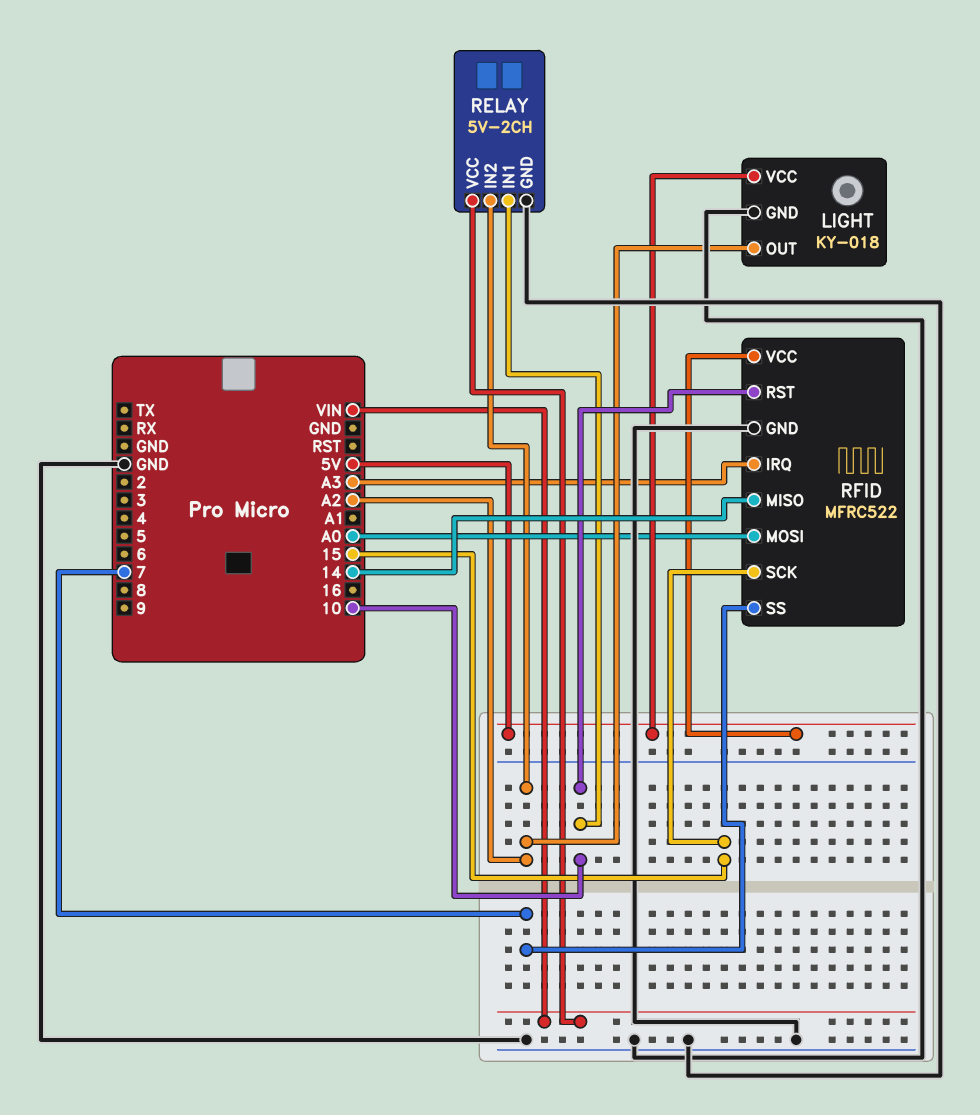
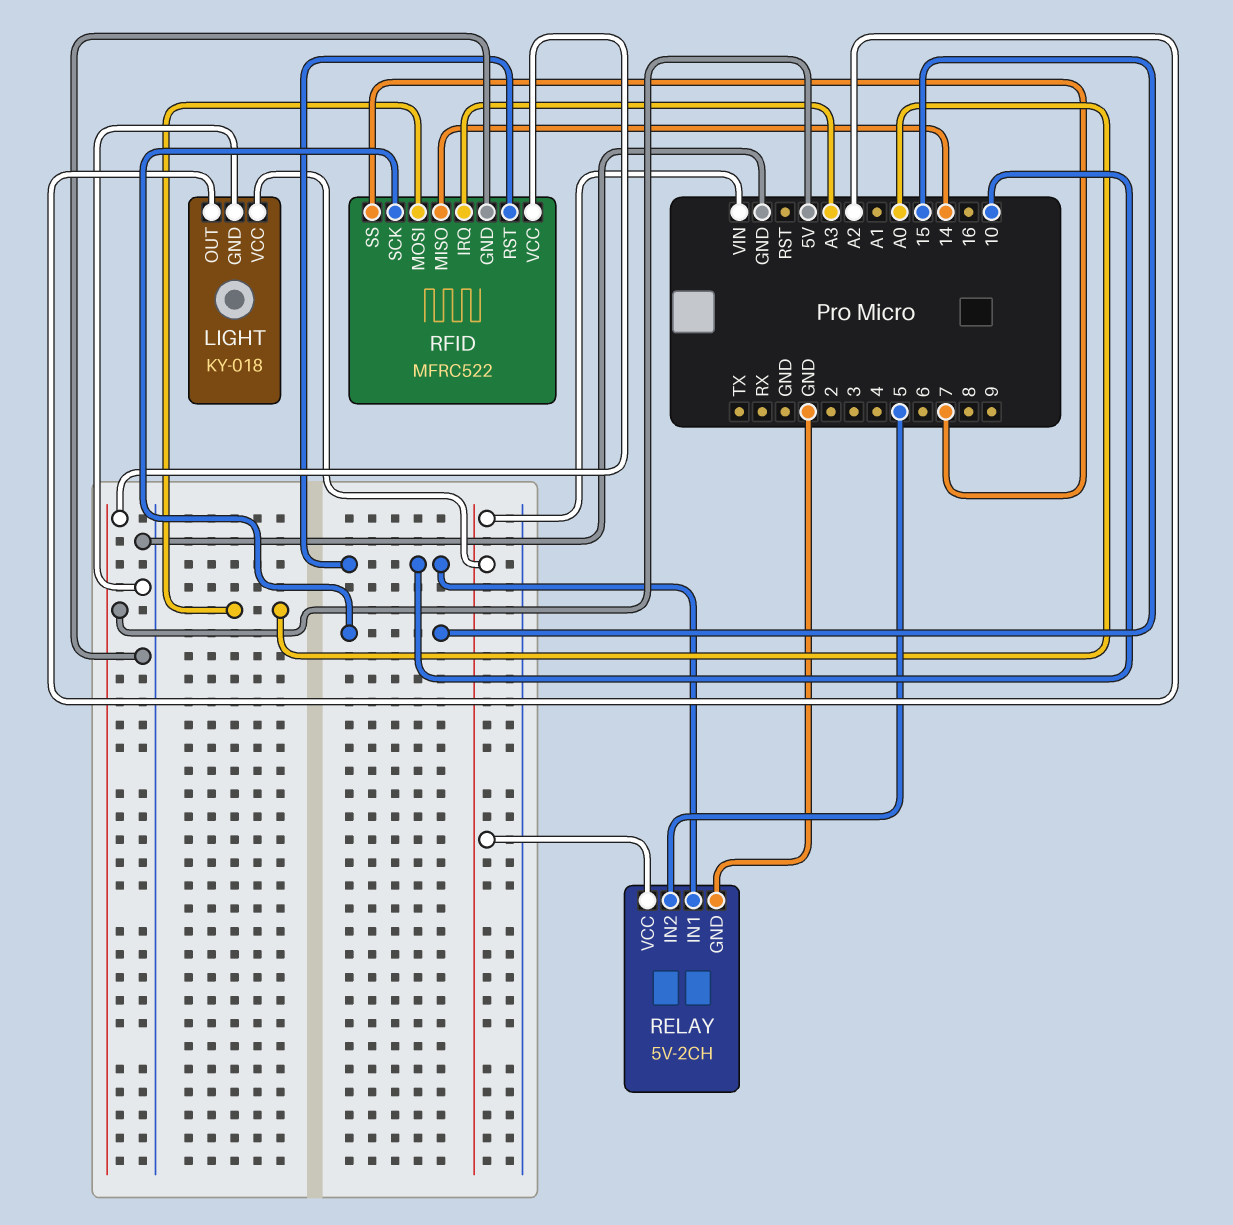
LIGHT pin VCC: 5V -> VIN
RELAY pin IN2: A2 -> 5

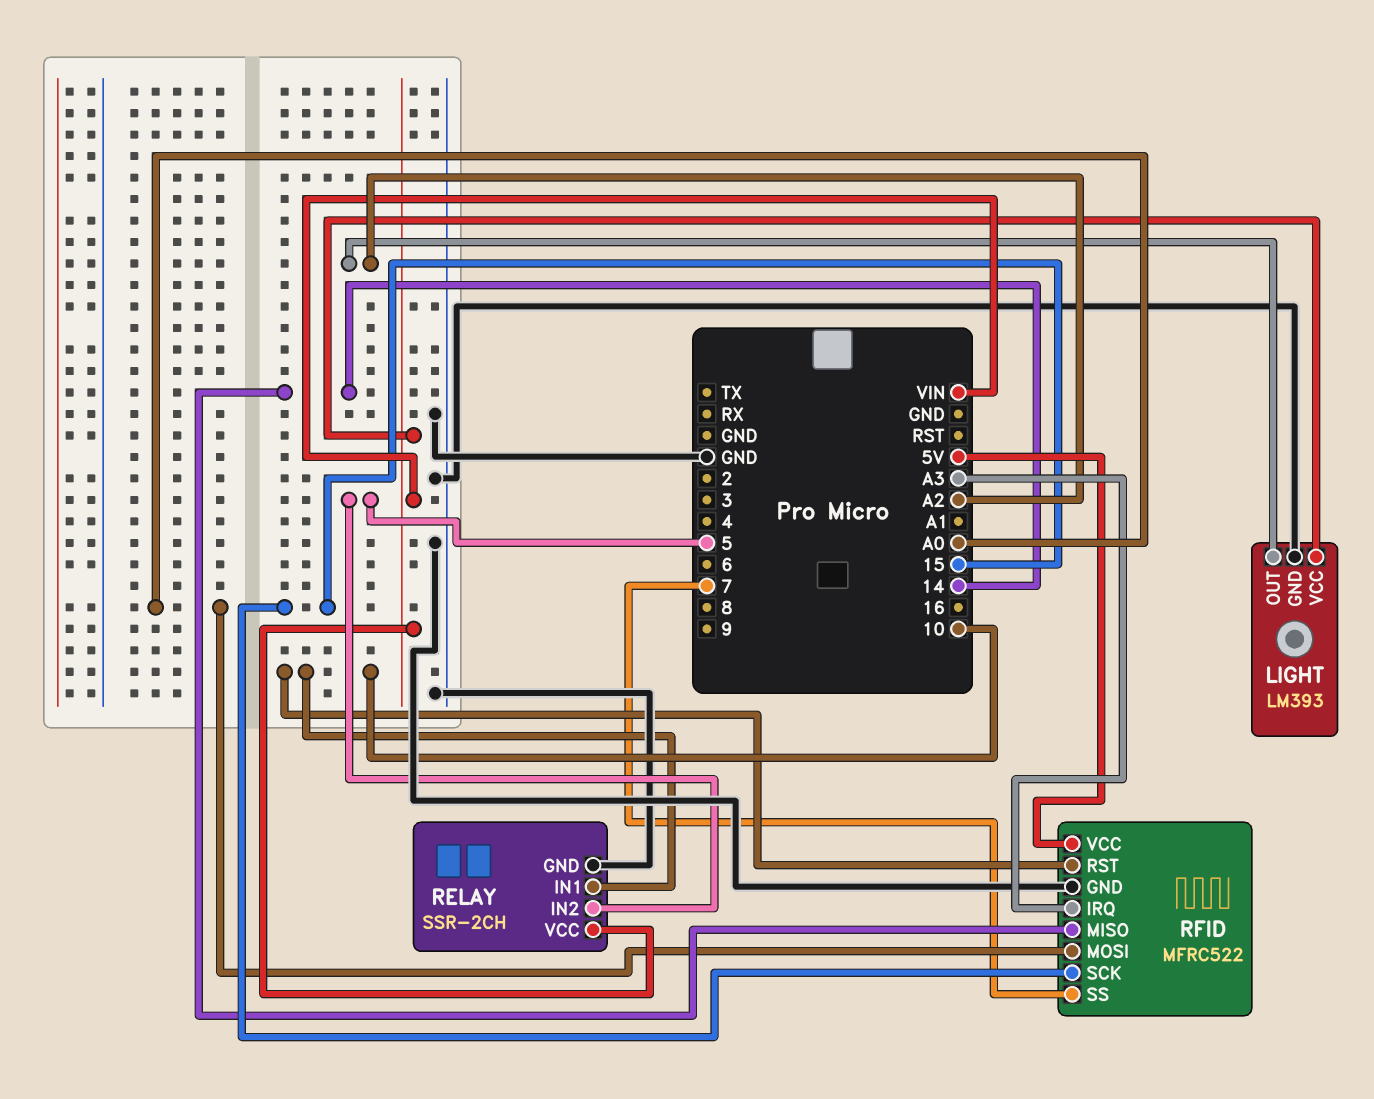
LIGHT: KY-018 -> LM393
RELAY: 5V-2CH -> SSR-2CH

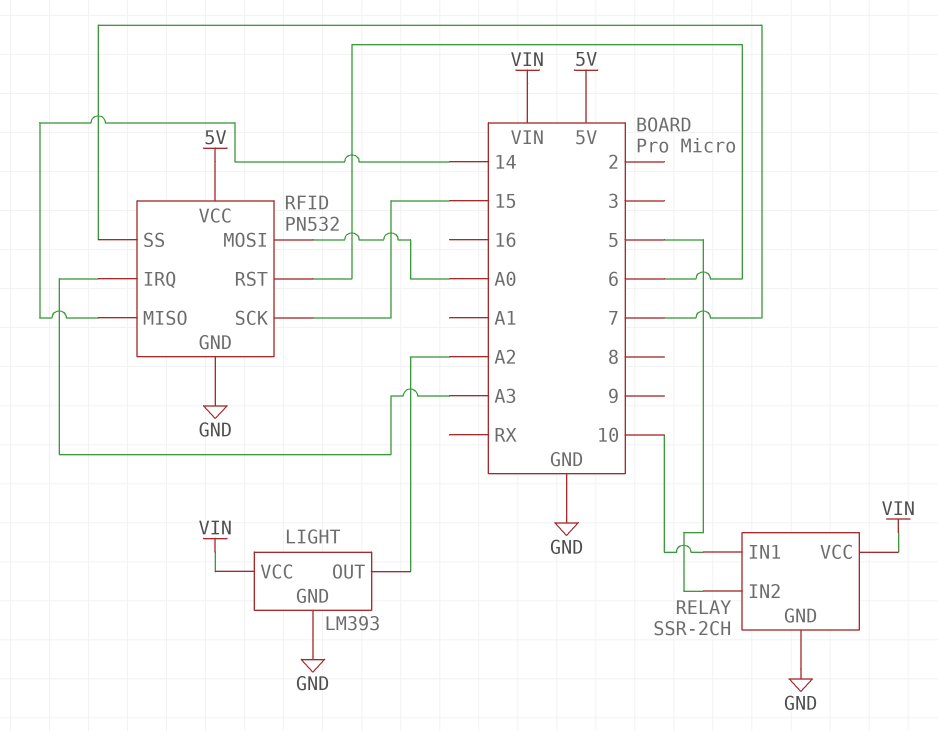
RFID: MFRC522 -> PN532
RFID pin RST: 10 -> 6

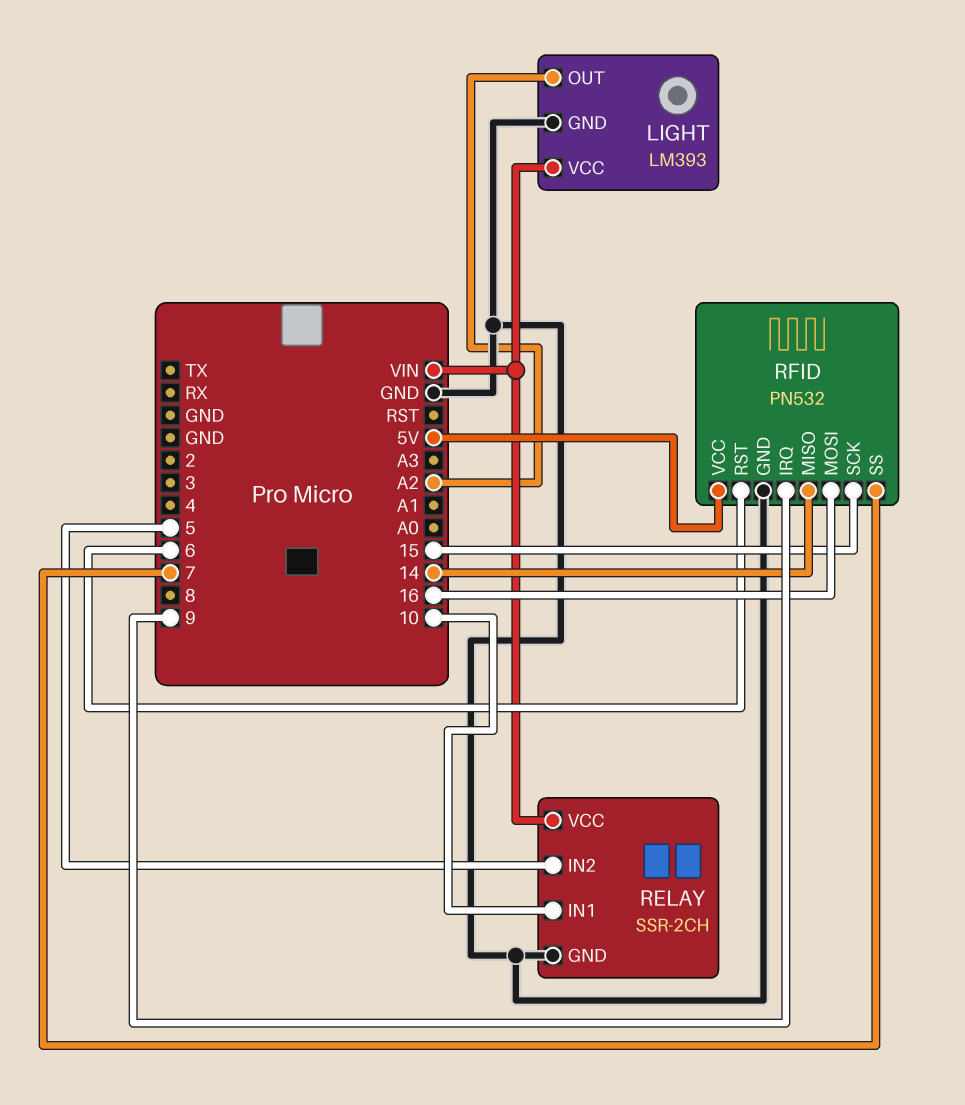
RFID pin IRQ: A3 -> 9
RFID pin MOSI: A0 -> 16

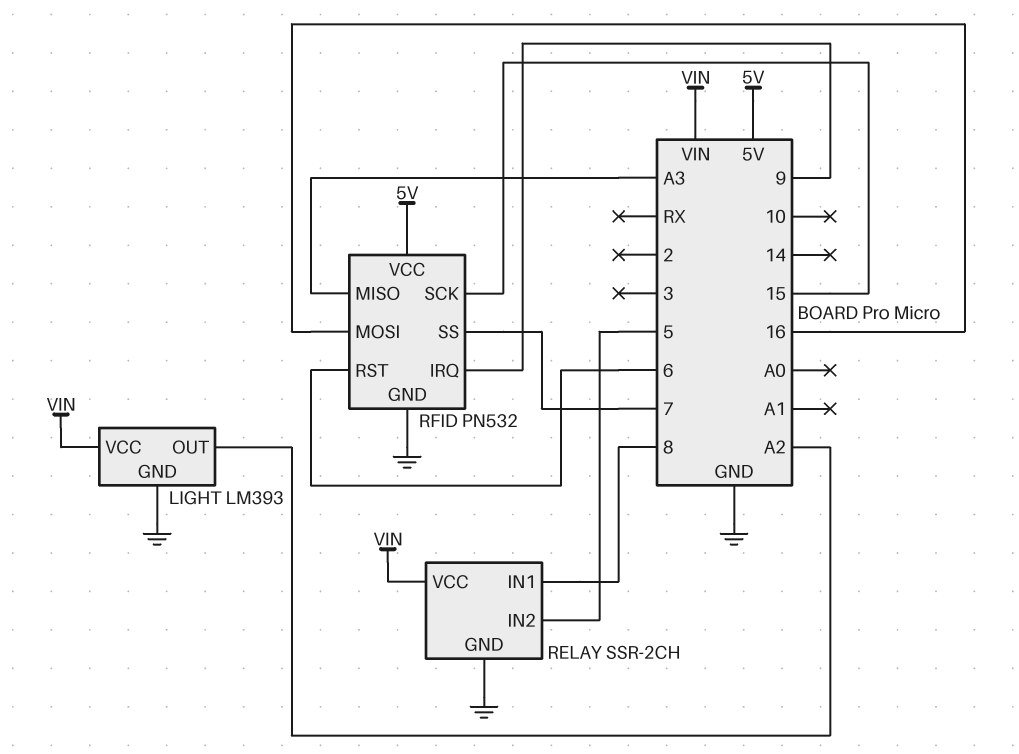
RELAY pin IN1: 10 -> 8
RFID pin MISO: 14 -> A3

